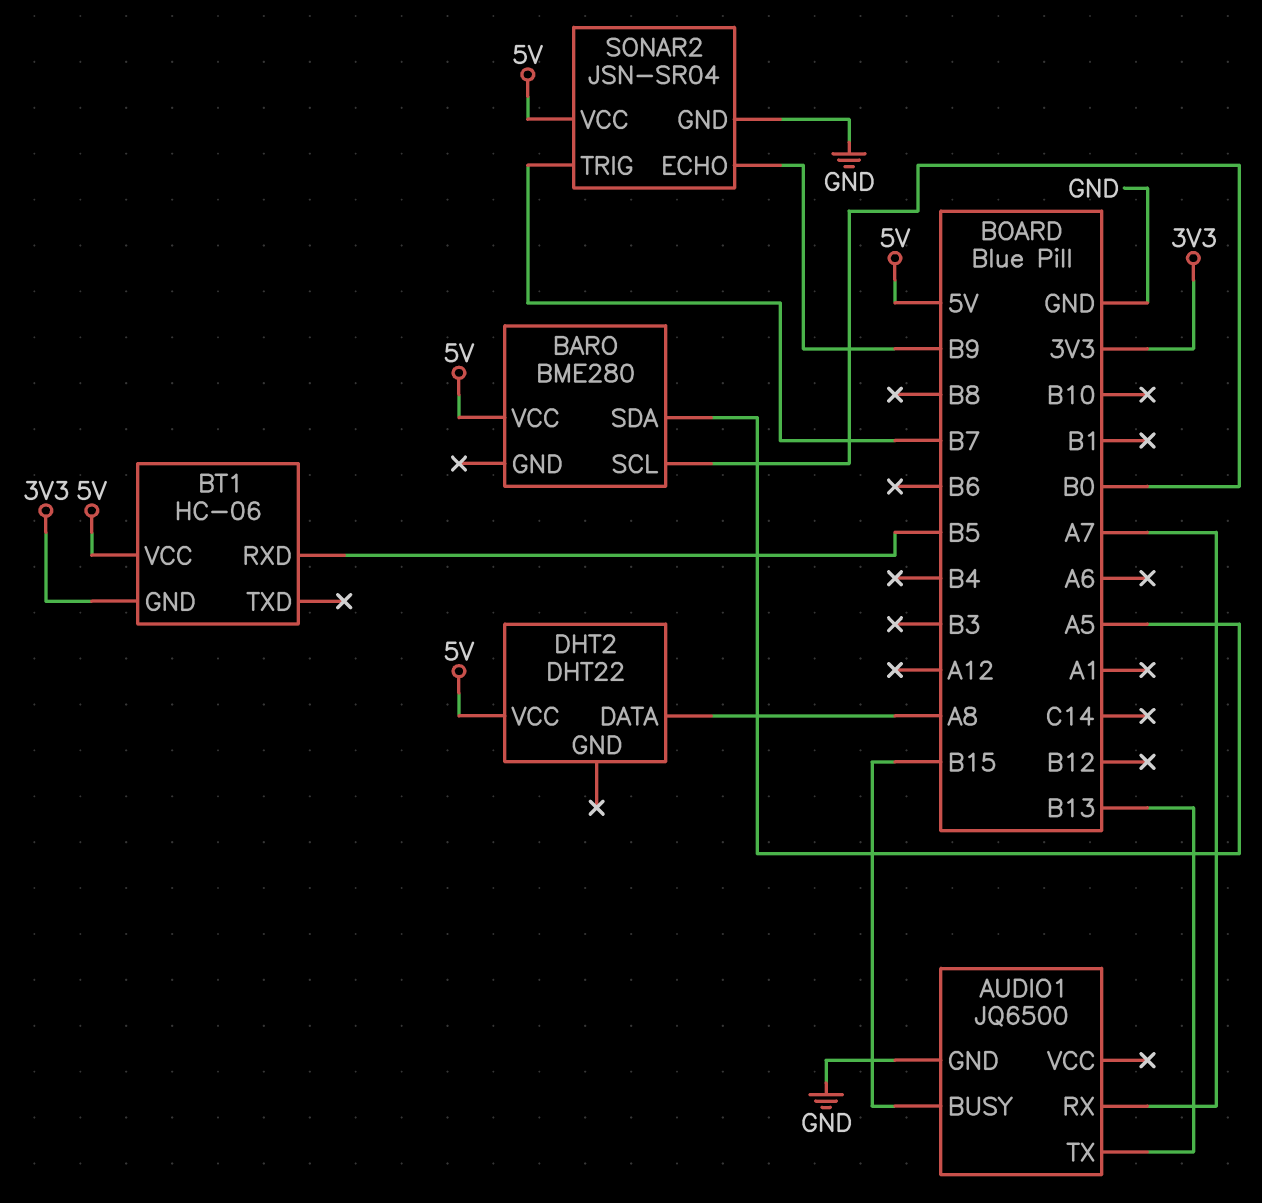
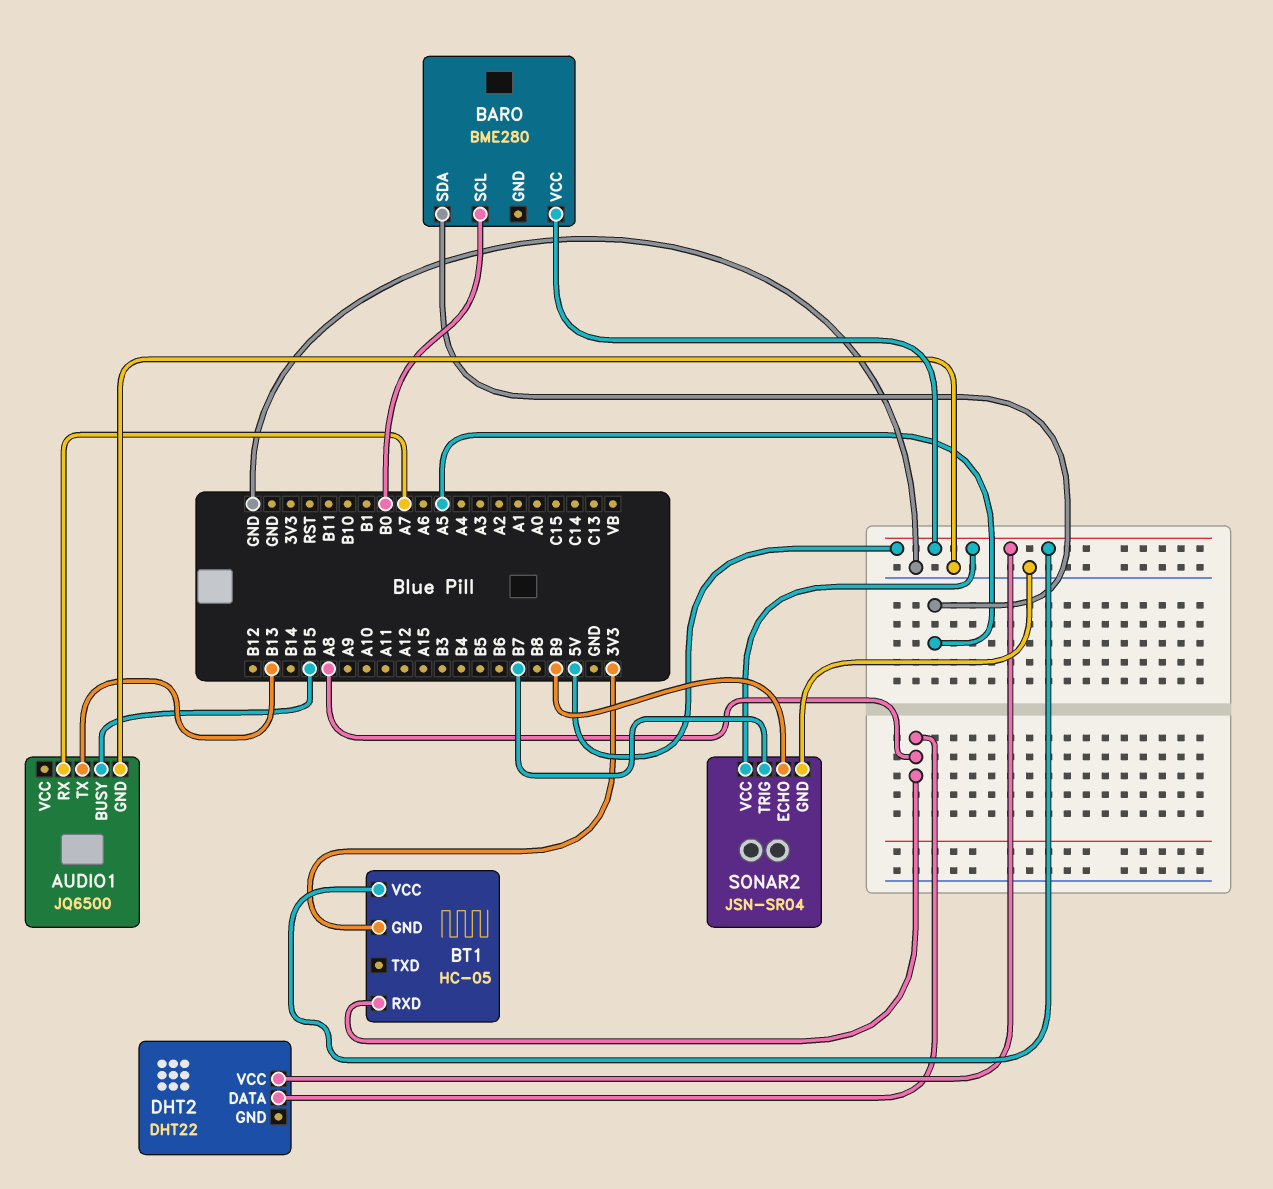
BT1: HC-06 -> HC-05
BT1 pin RXD: B5 -> A8

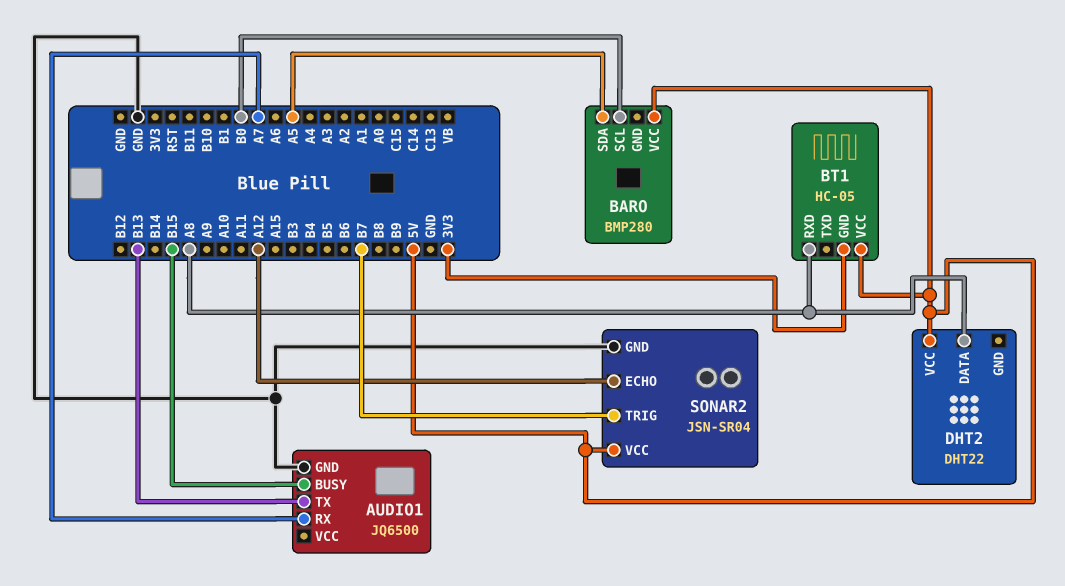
BARO: BME280 -> BMP280
SONAR2 pin ECHO: B9 -> A12

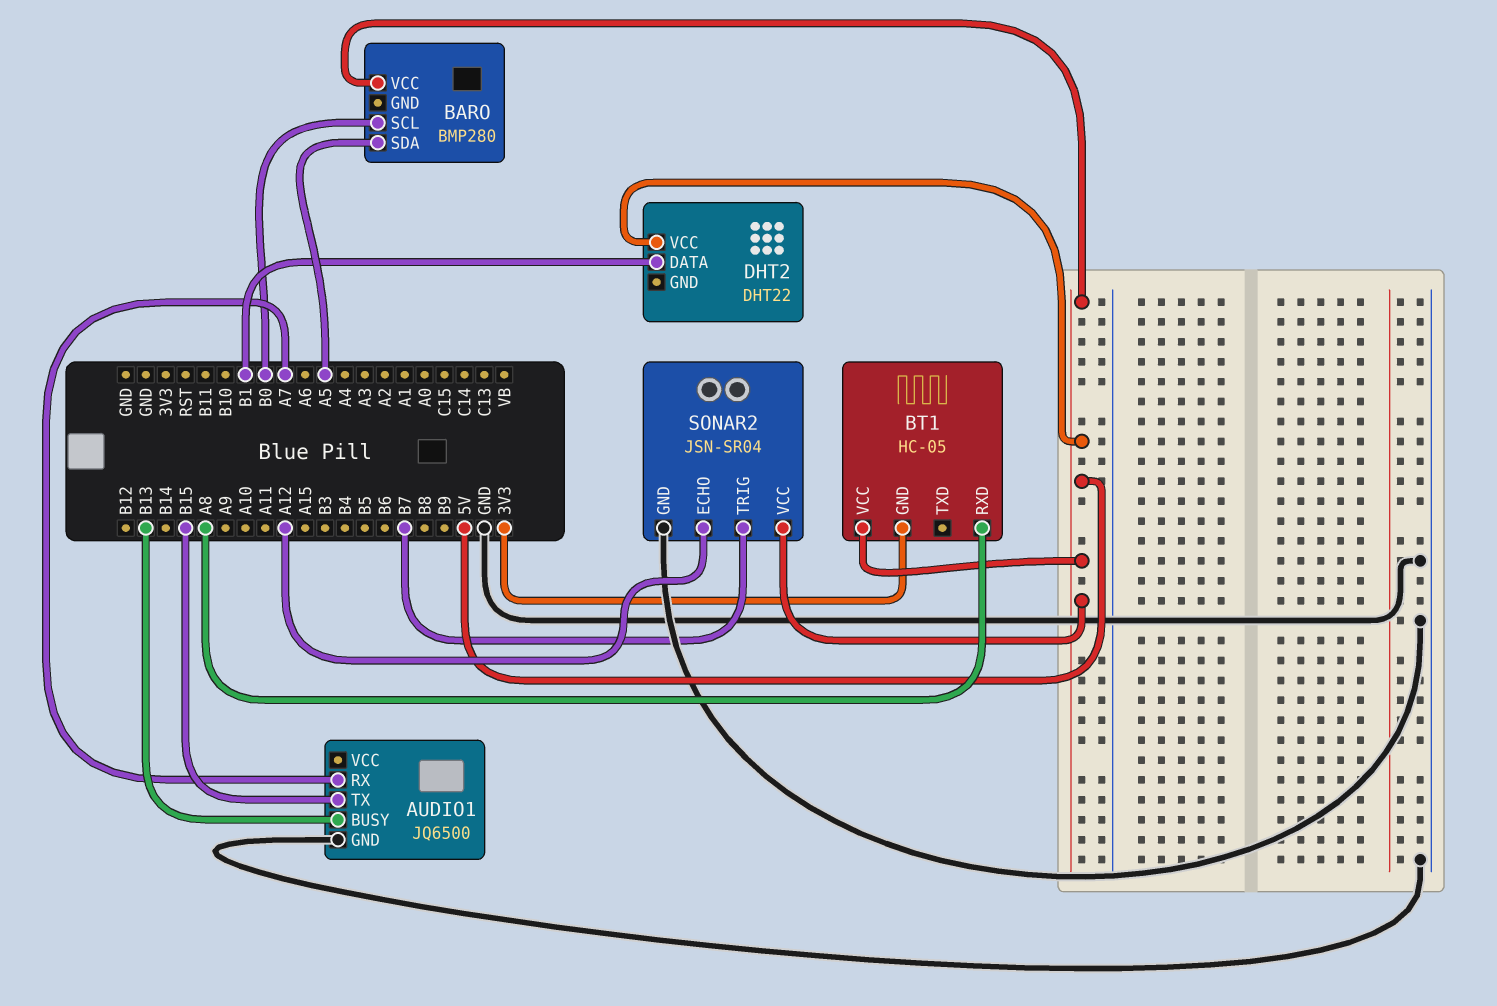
AUDIO1 pin BUSY: B15 -> B13
AUDIO1 pin TX: B13 -> B15
DHT2 pin DATA: A8 -> B1

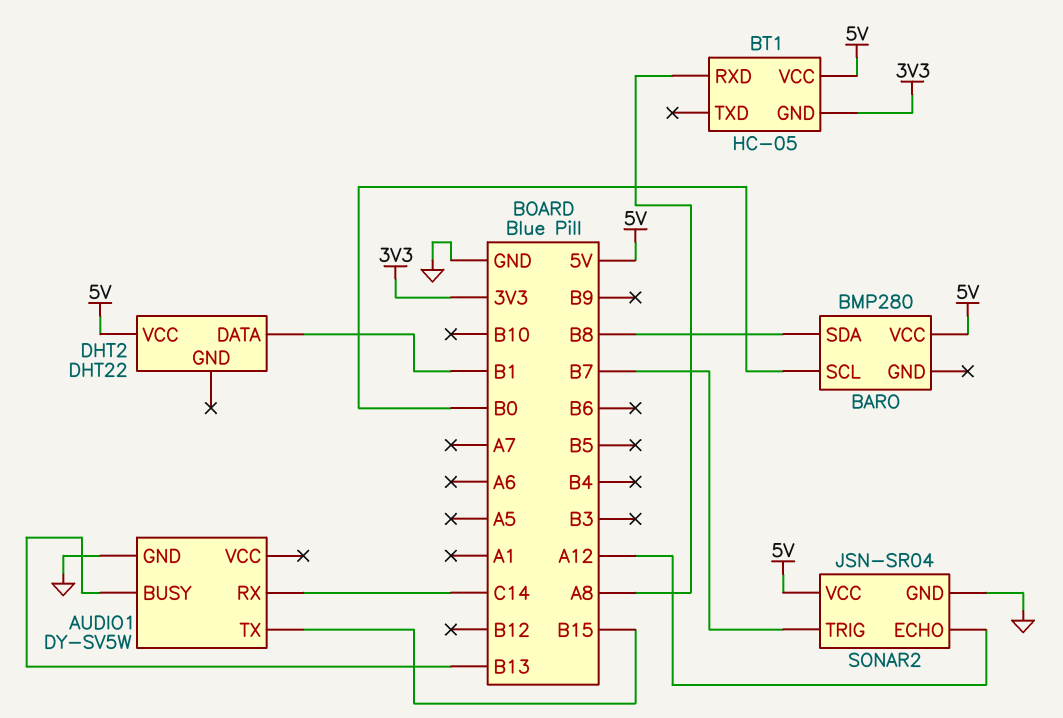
AUDIO1: JQ6500 -> DY-SV5W
AUDIO1 pin RX: A7 -> C14
BARO pin SDA: A5 -> B8

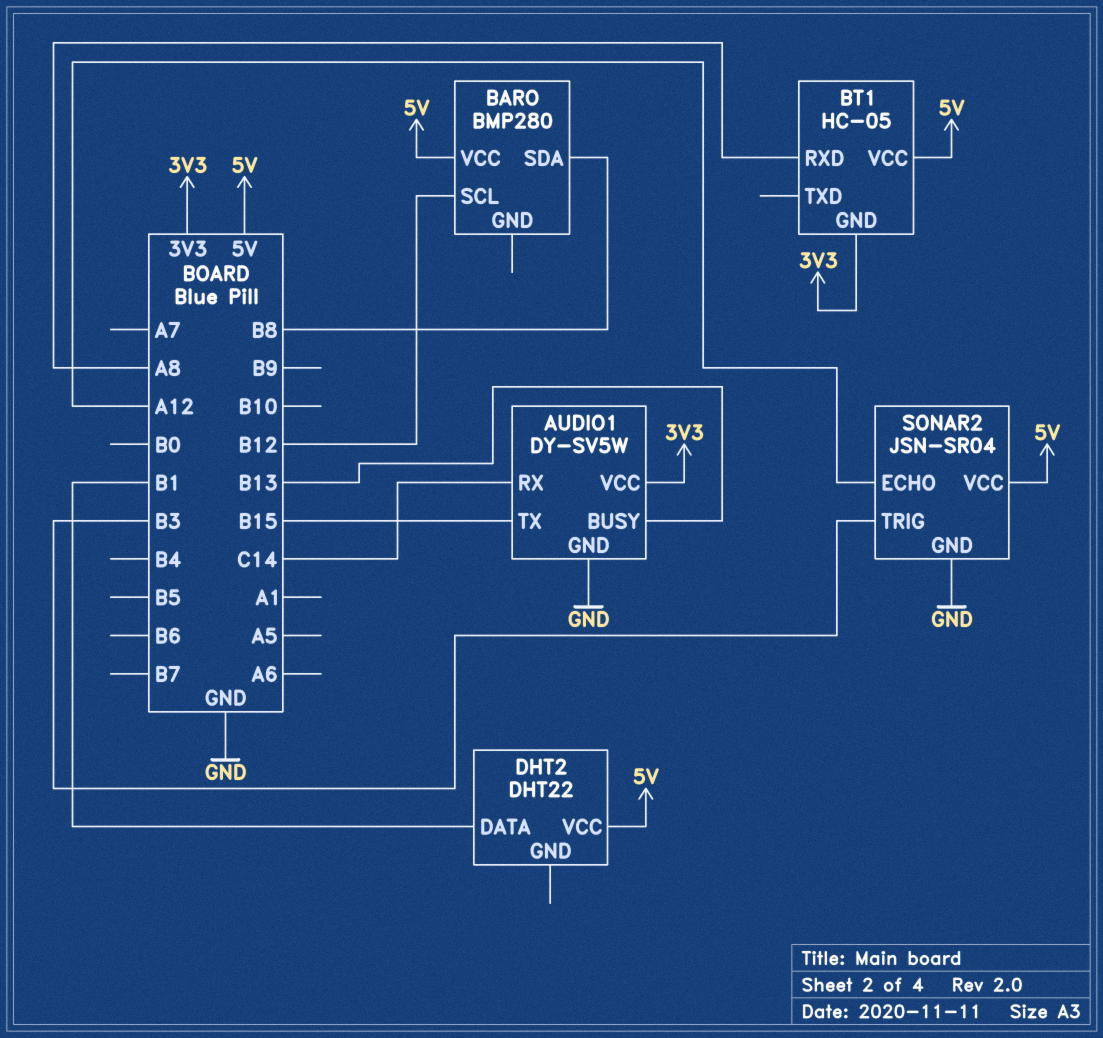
AUDIO1 pin VCC: none -> 3V3
BARO pin SCL: B0 -> B12
SONAR2 pin TRIG: B7 -> B3

